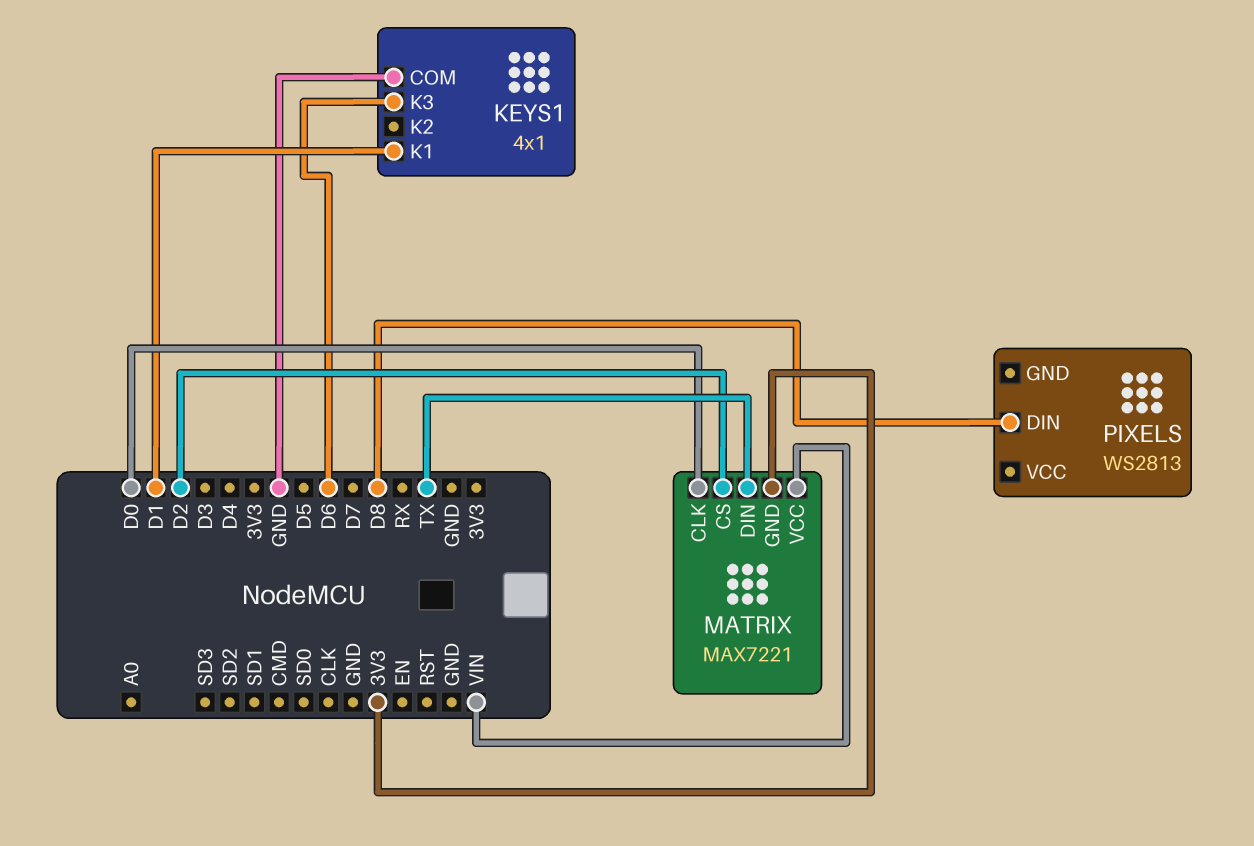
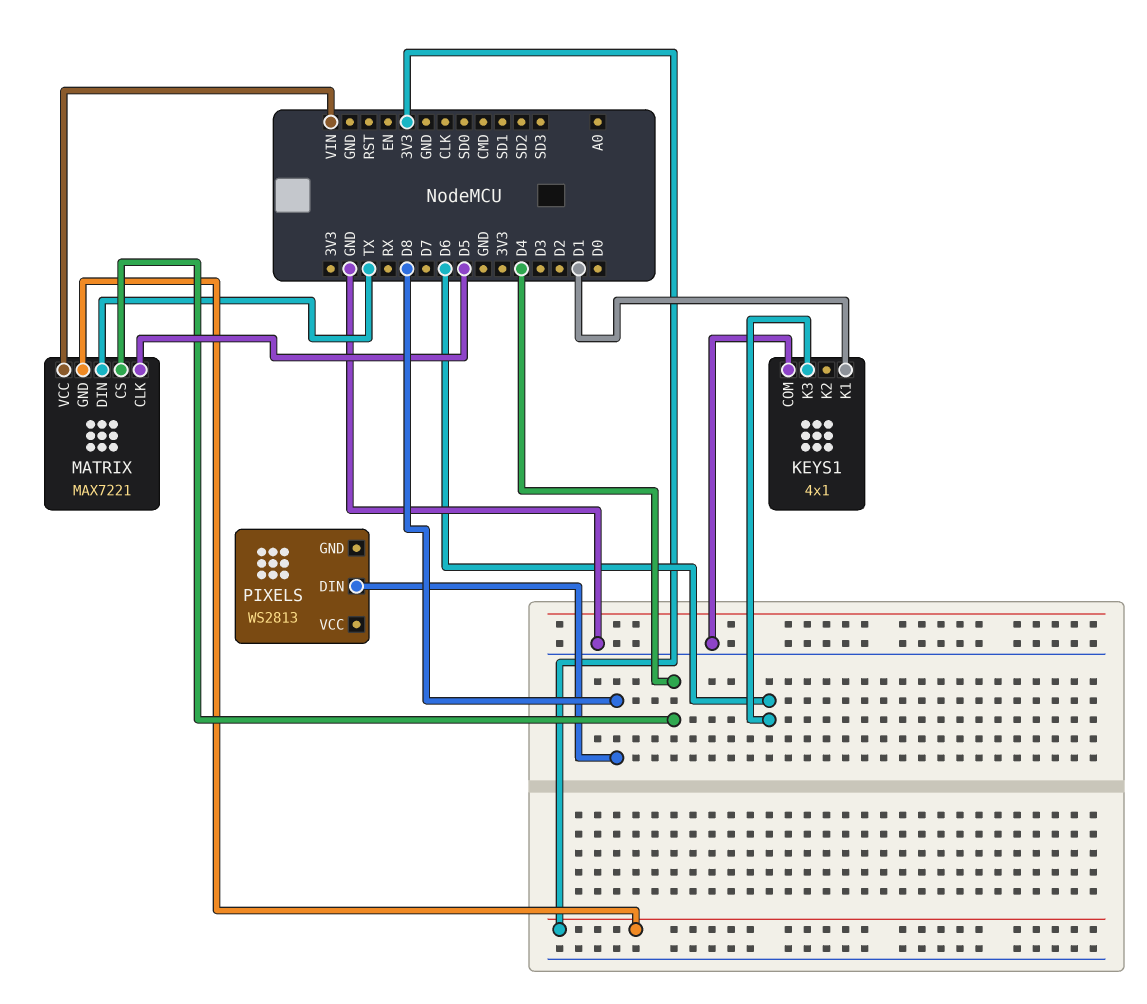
MATRIX pin CLK: D0 -> D5
MATRIX pin CS: D2 -> D4

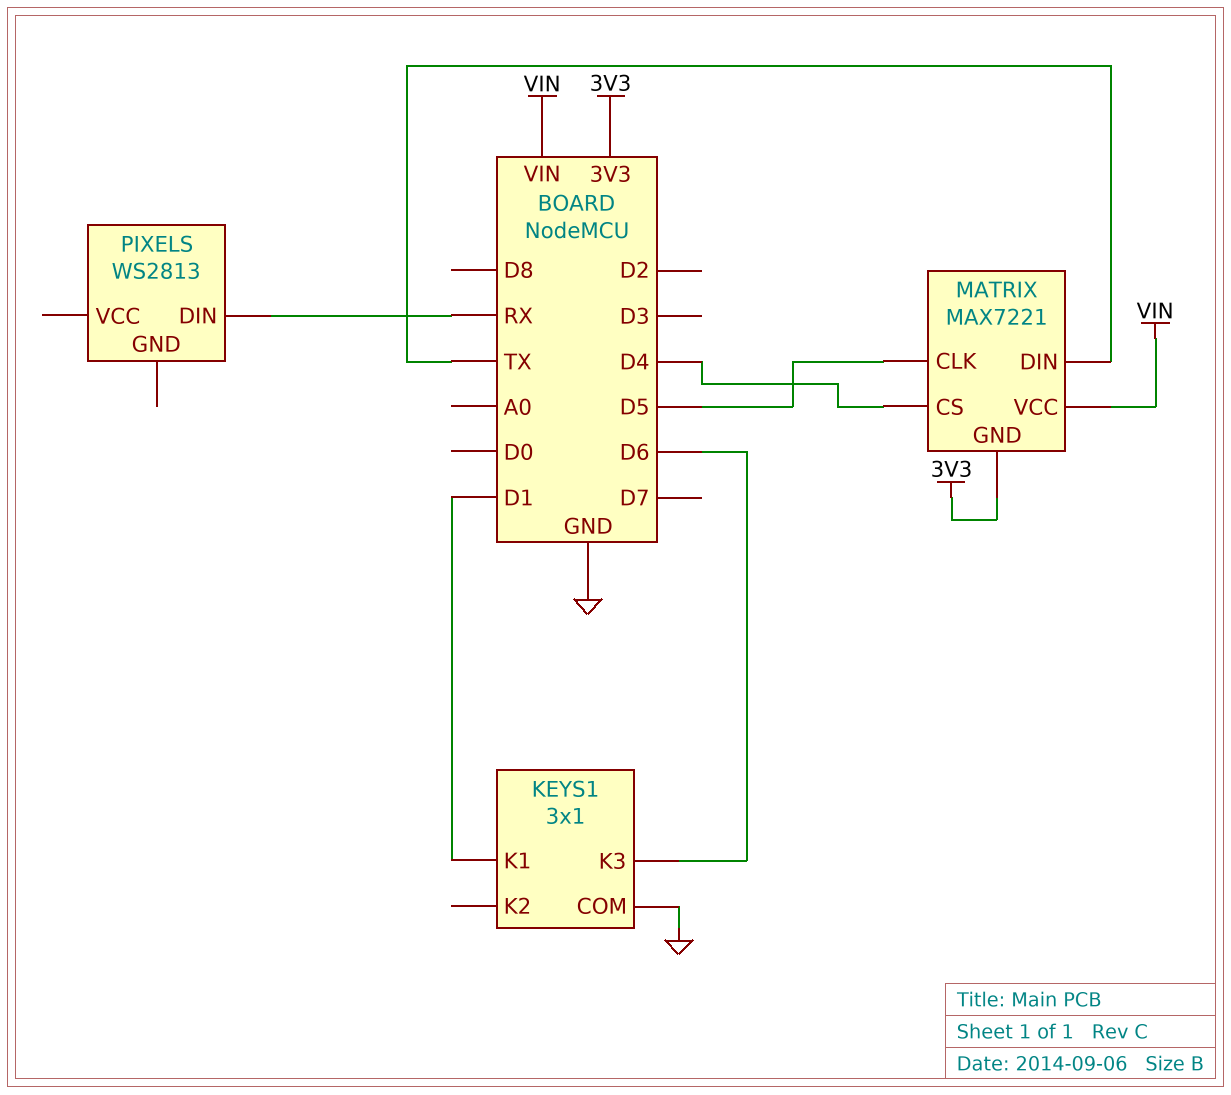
KEYS1: 4x1 -> 3x1
PIXELS pin DIN: D8 -> RX

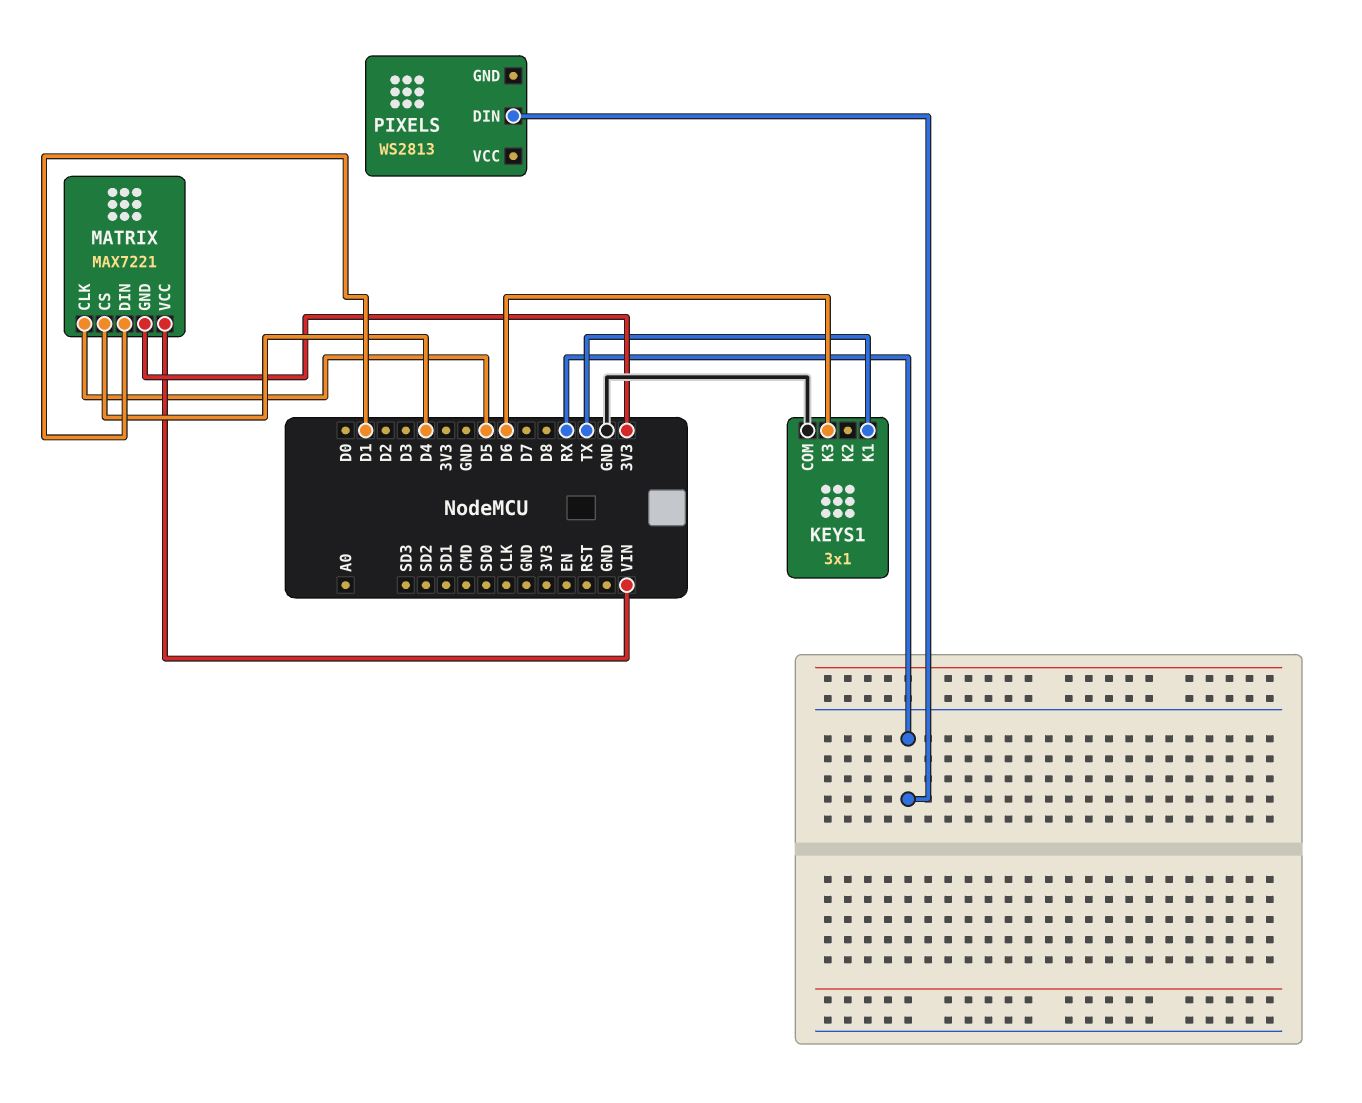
KEYS1 pin K1: D1 -> TX
MATRIX pin DIN: TX -> D1

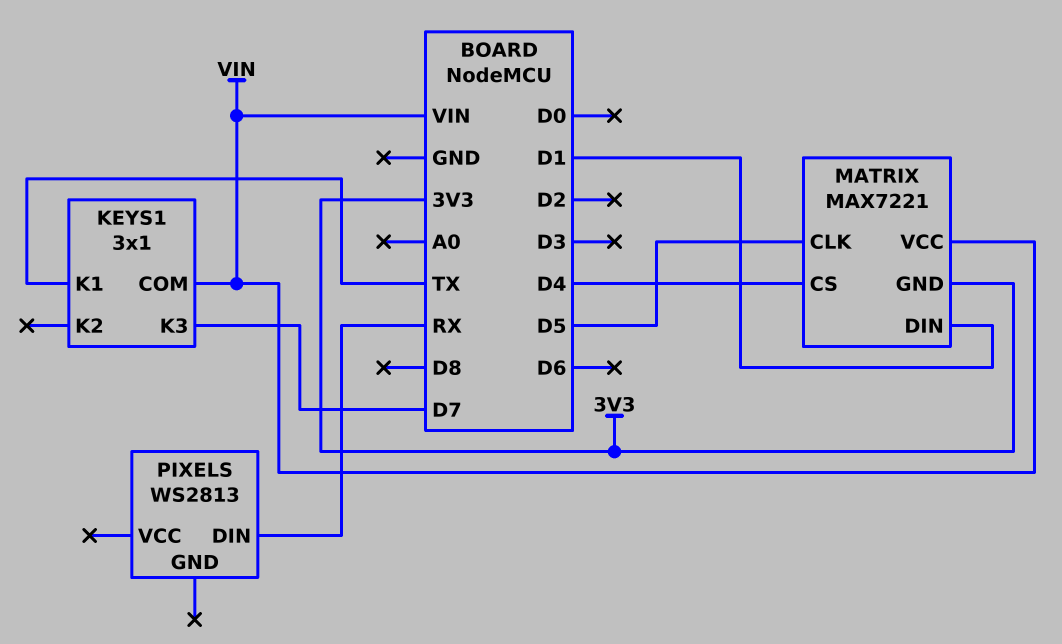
KEYS1 pin COM: GND -> VIN
KEYS1 pin K3: D6 -> D7

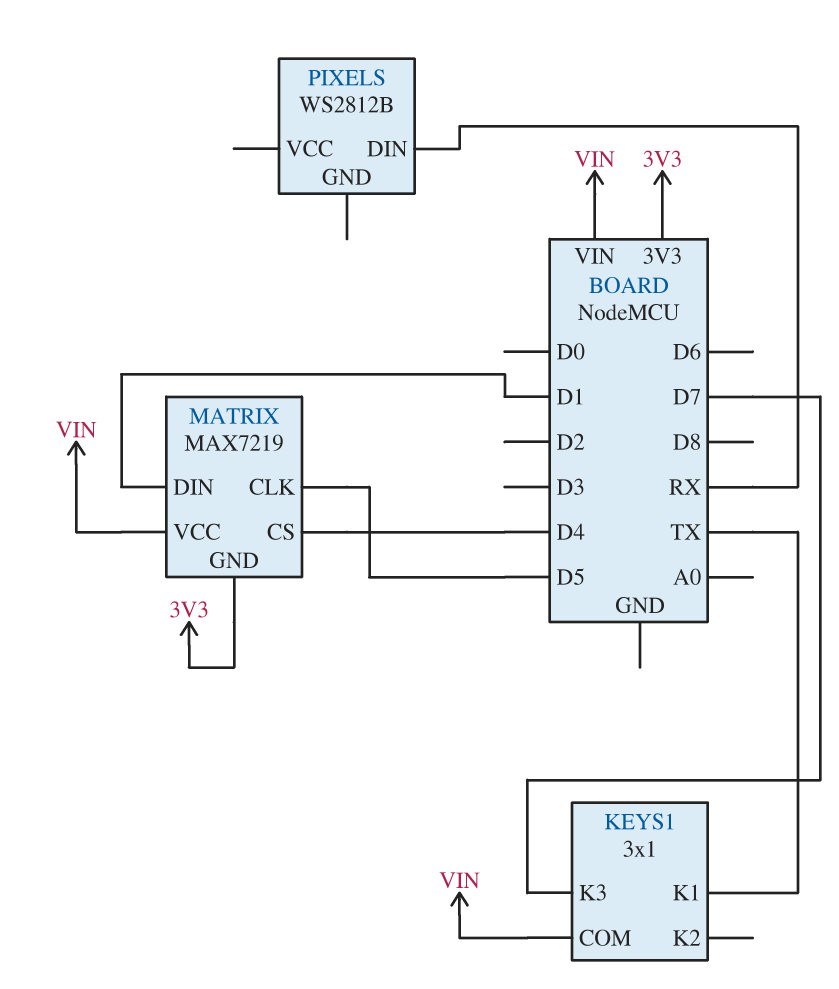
MATRIX: MAX7221 -> MAX7219
PIXELS: WS2813 -> WS2812B

